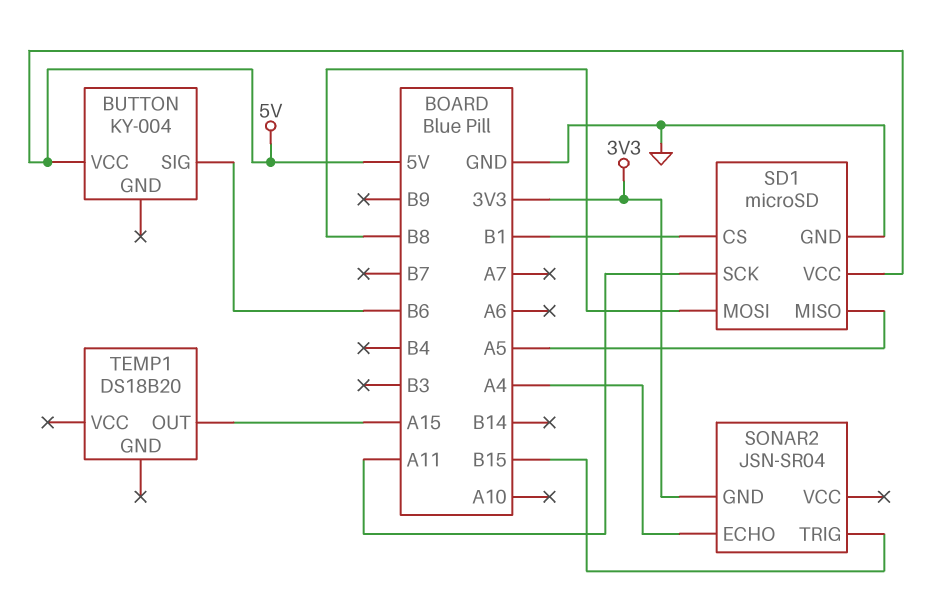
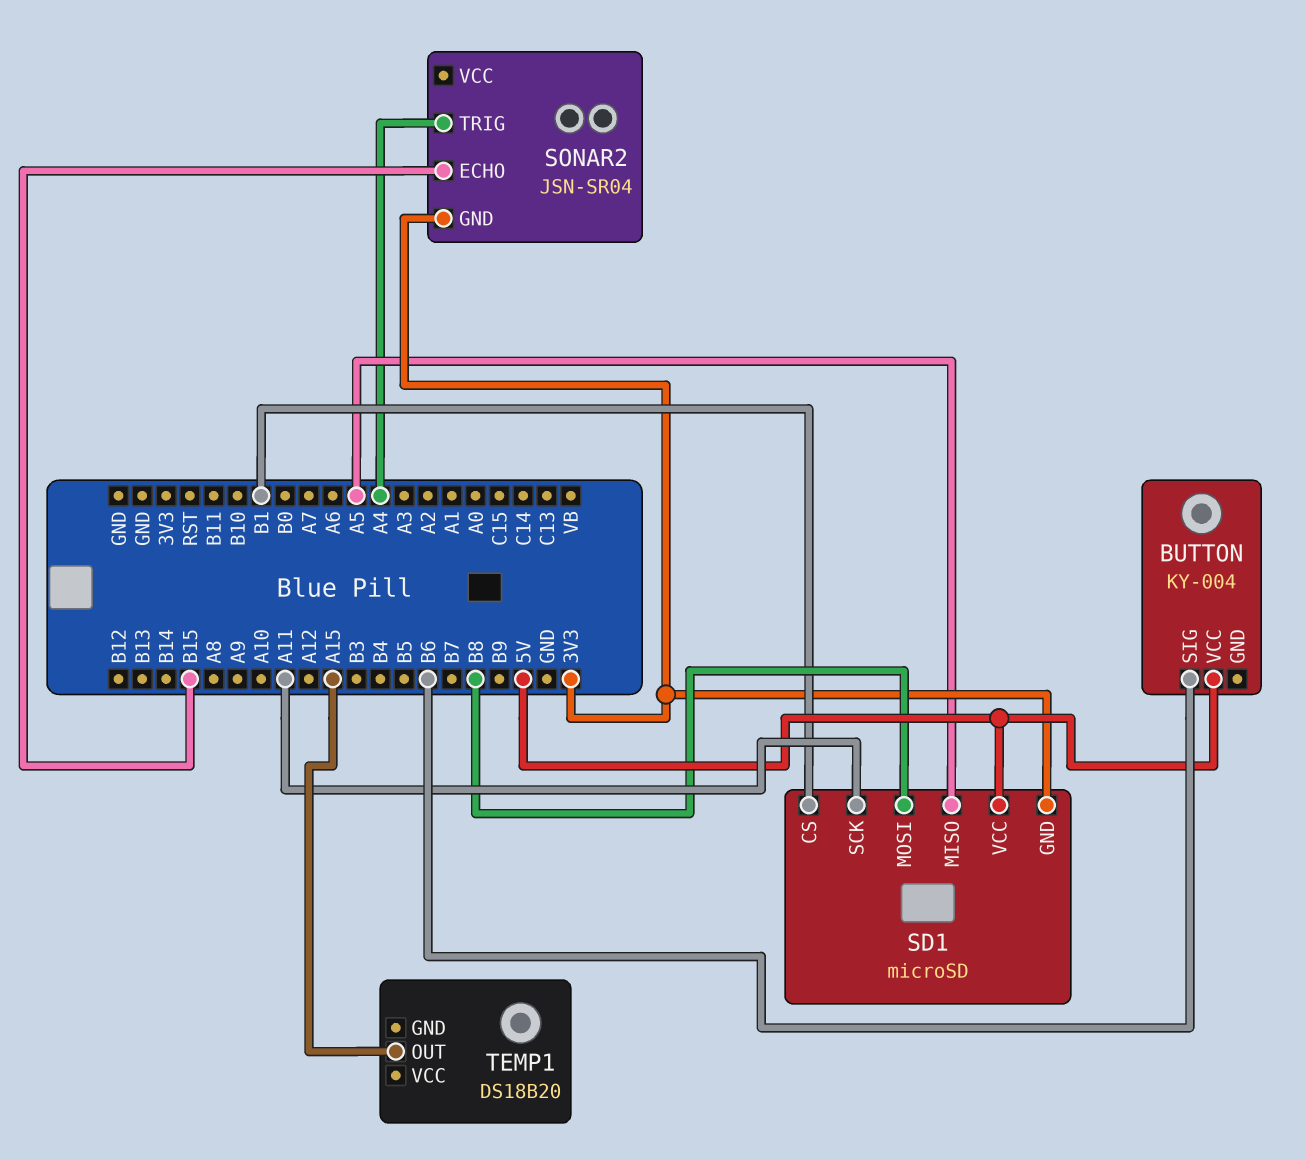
SD1 pin GND: GND -> 3V3
SONAR2 pin ECHO: A4 -> B15
SONAR2 pin TRIG: B15 -> A4

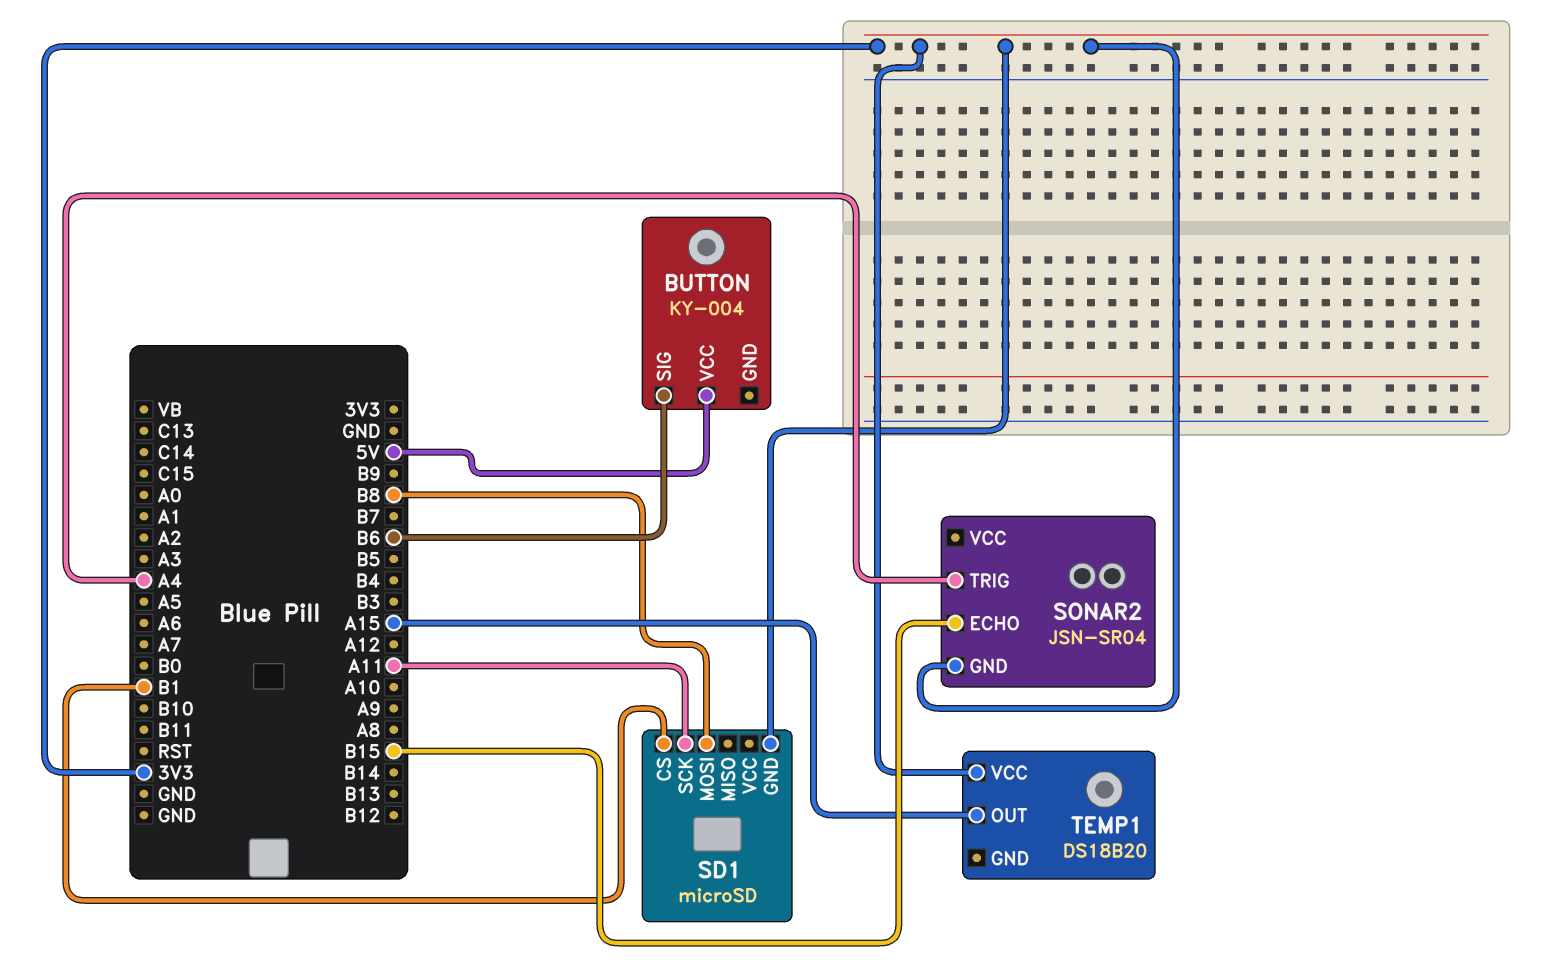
SD1 pin MISO: A5 -> none
SD1 pin VCC: 5V -> none
TEMP1 pin VCC: none -> 3V3

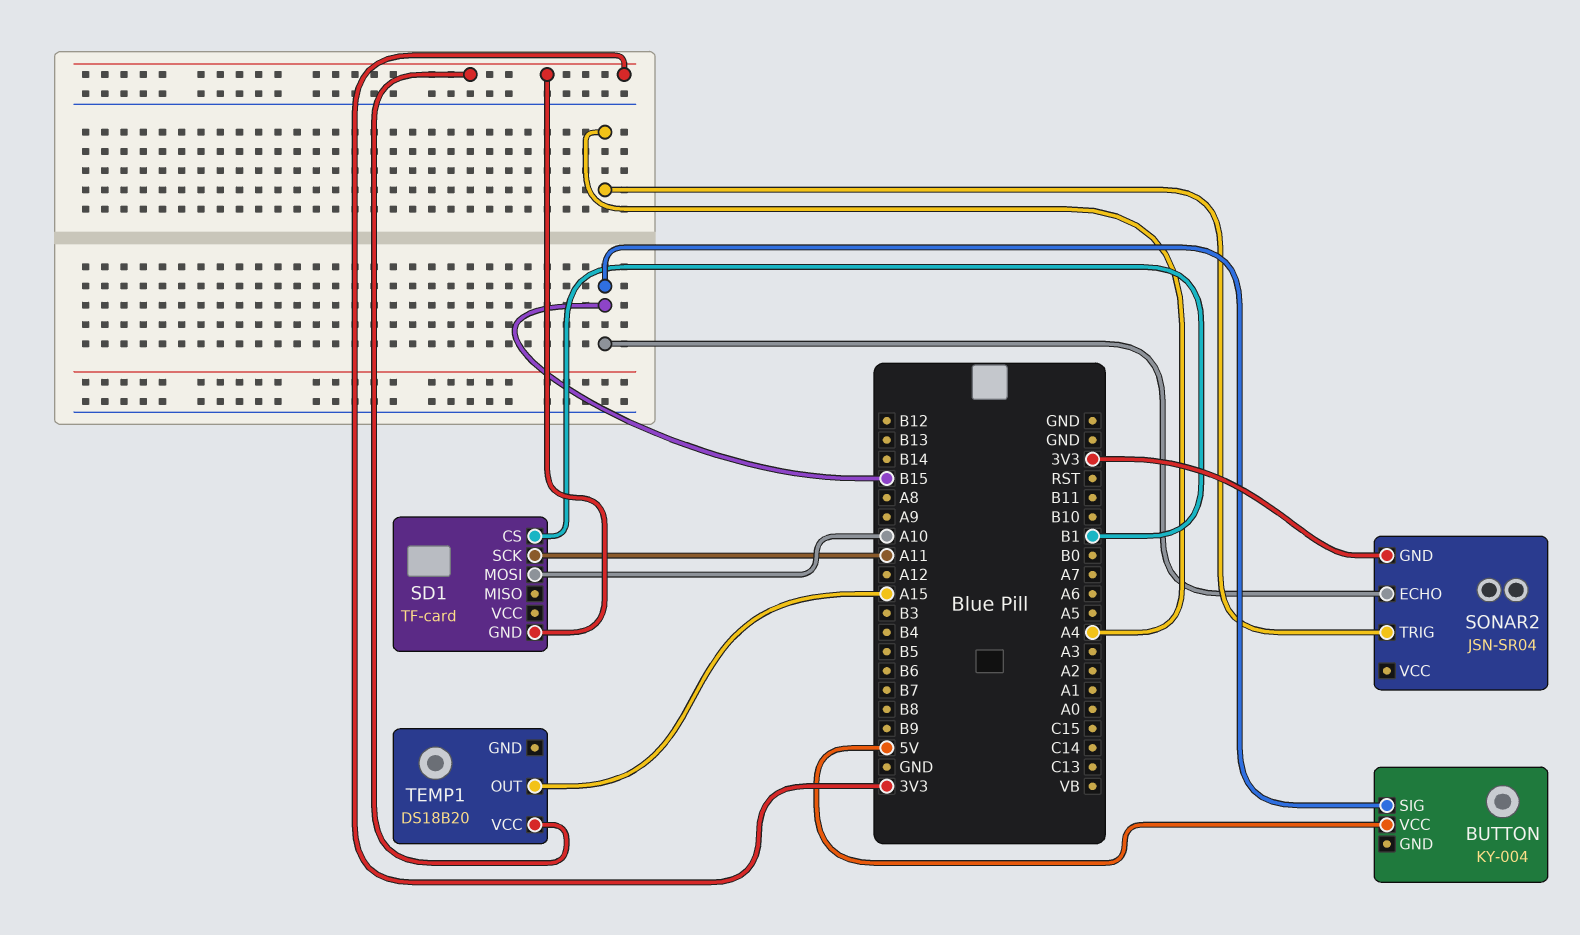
BUTTON pin SIG: B6 -> B15
SD1: microSD -> TF-card
SD1 pin MOSI: B8 -> A10

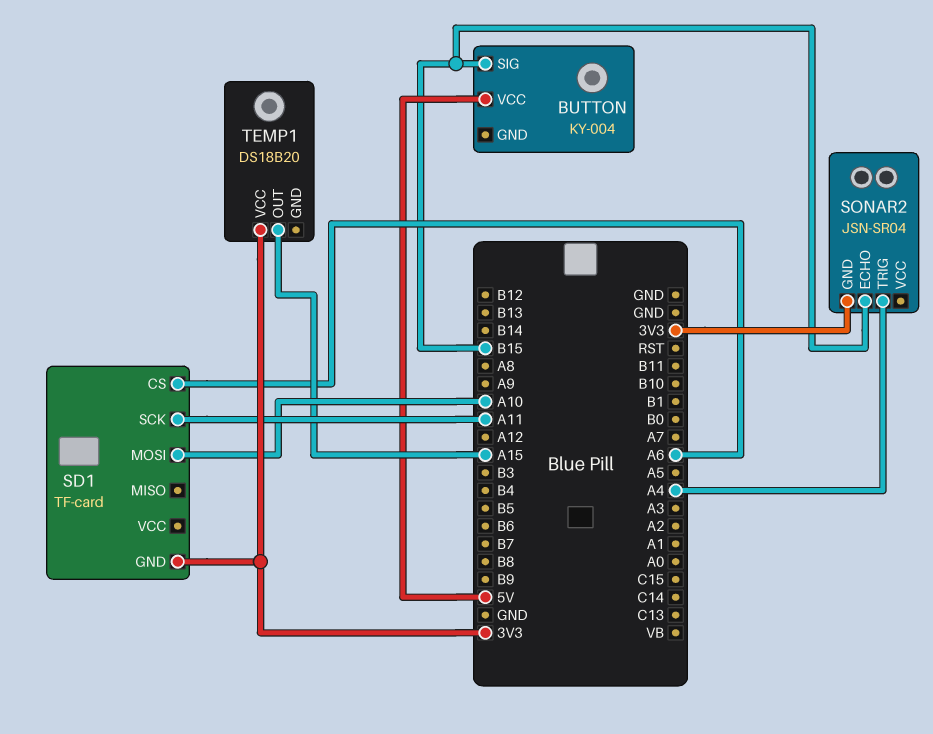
SD1 pin CS: B1 -> A6

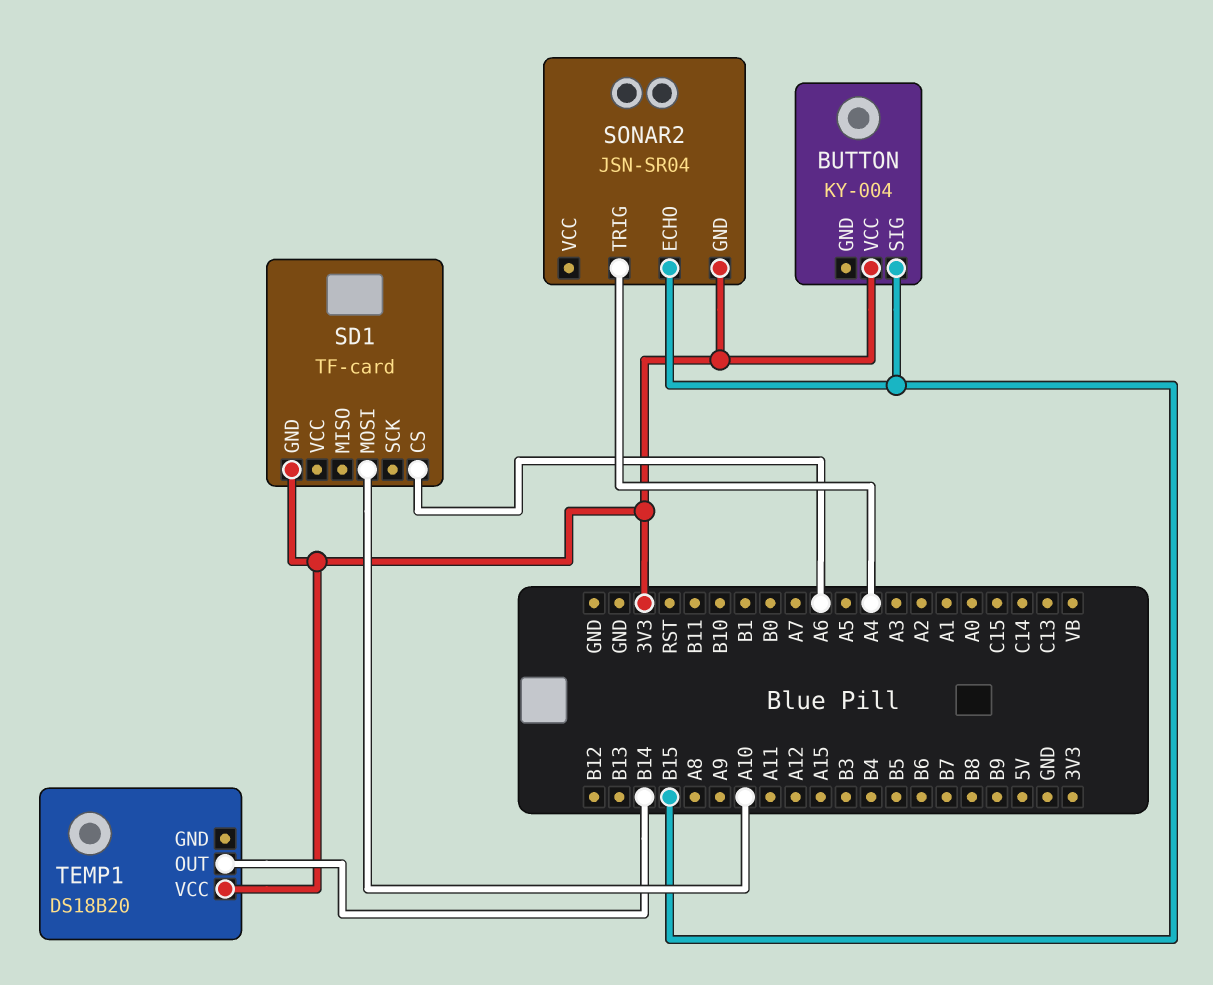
BUTTON pin VCC: 5V -> 3V3
SD1 pin SCK: A11 -> none
TEMP1 pin OUT: A15 -> B14

